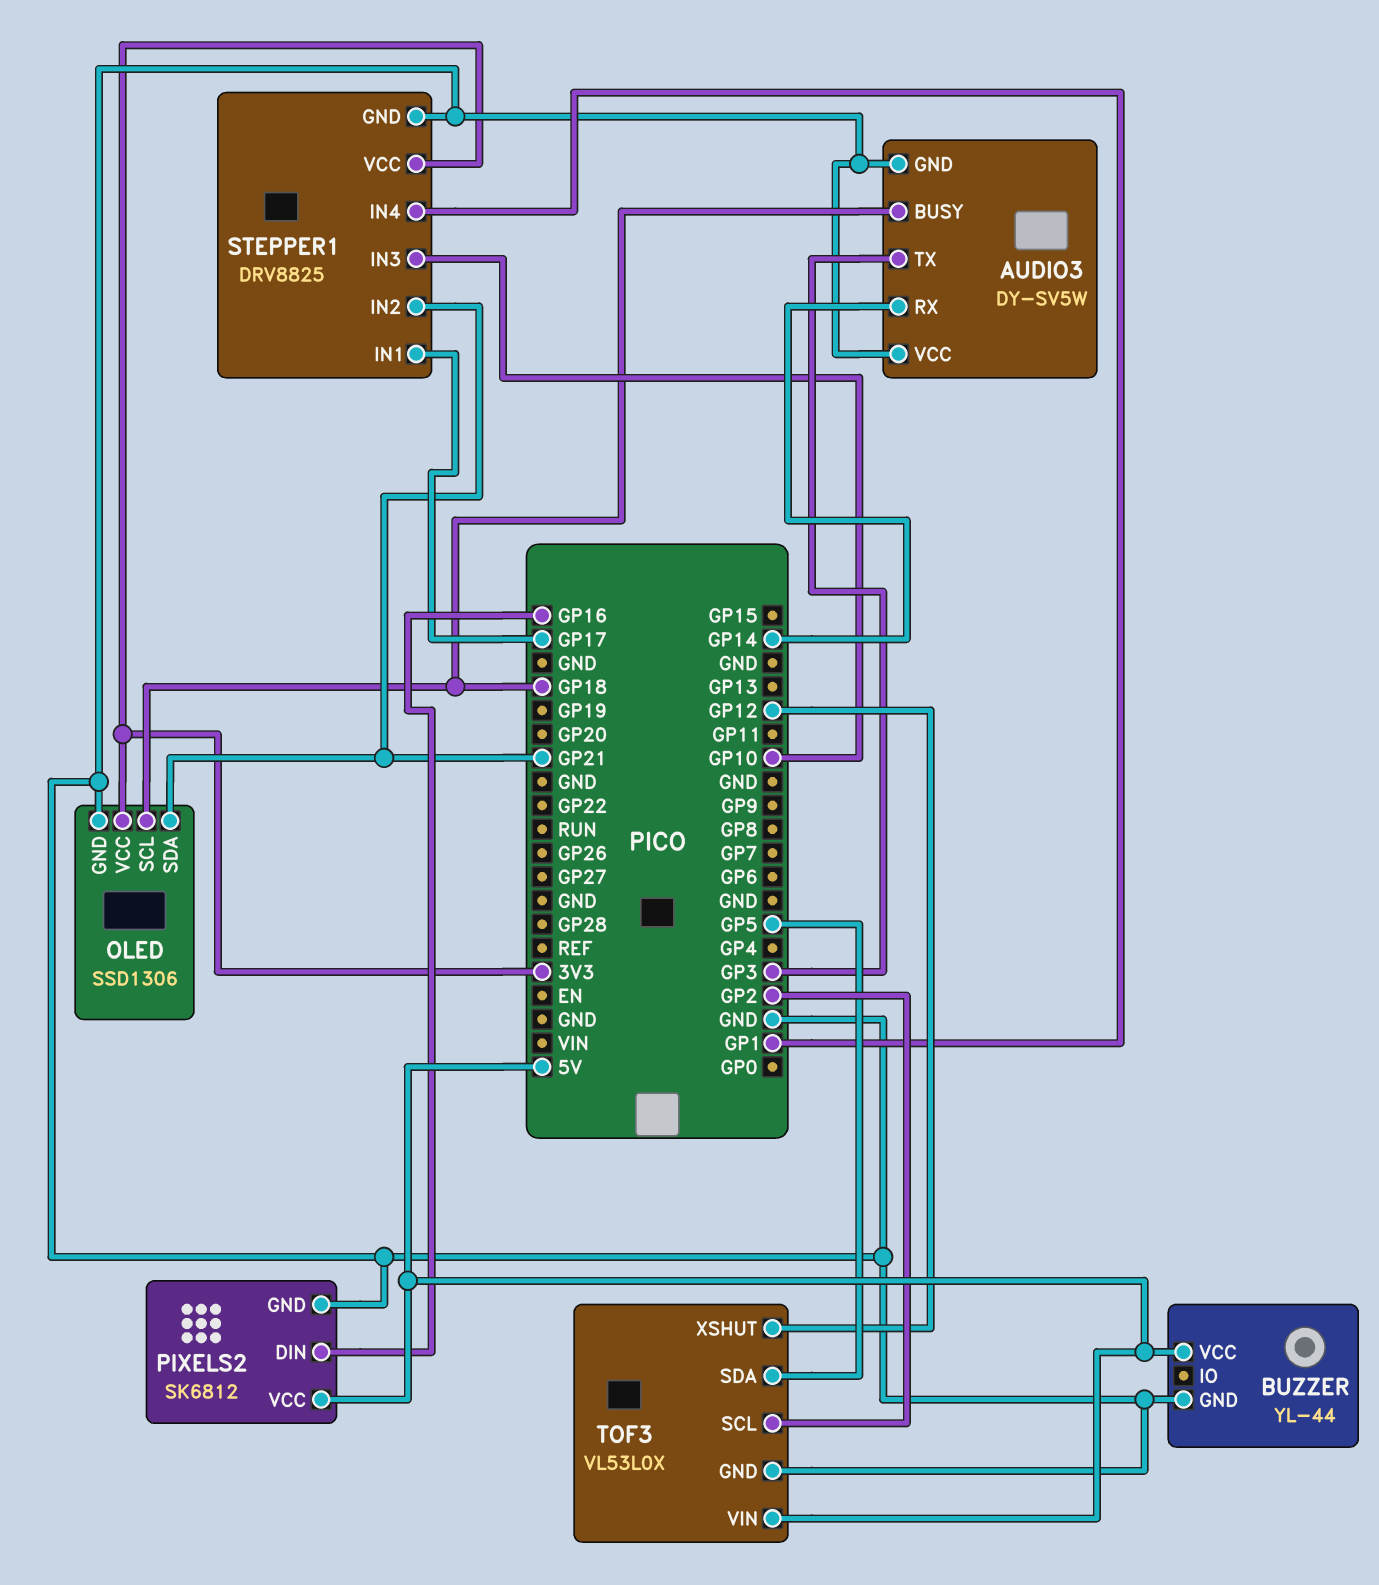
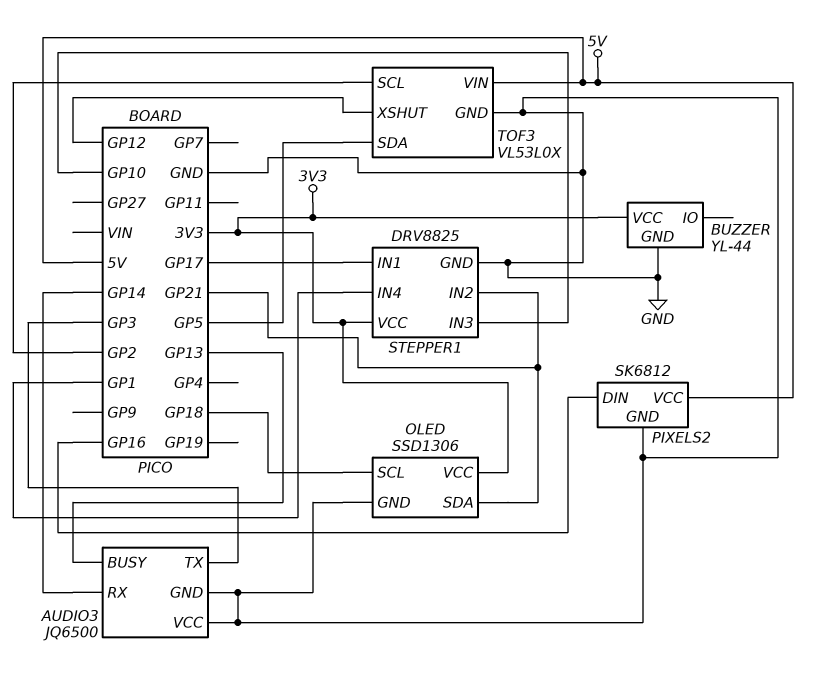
AUDIO3: DY-SV5W -> JQ6500
AUDIO3 pin BUSY: GP18 -> GP13
BUZZER pin VCC: 5V -> 3V3

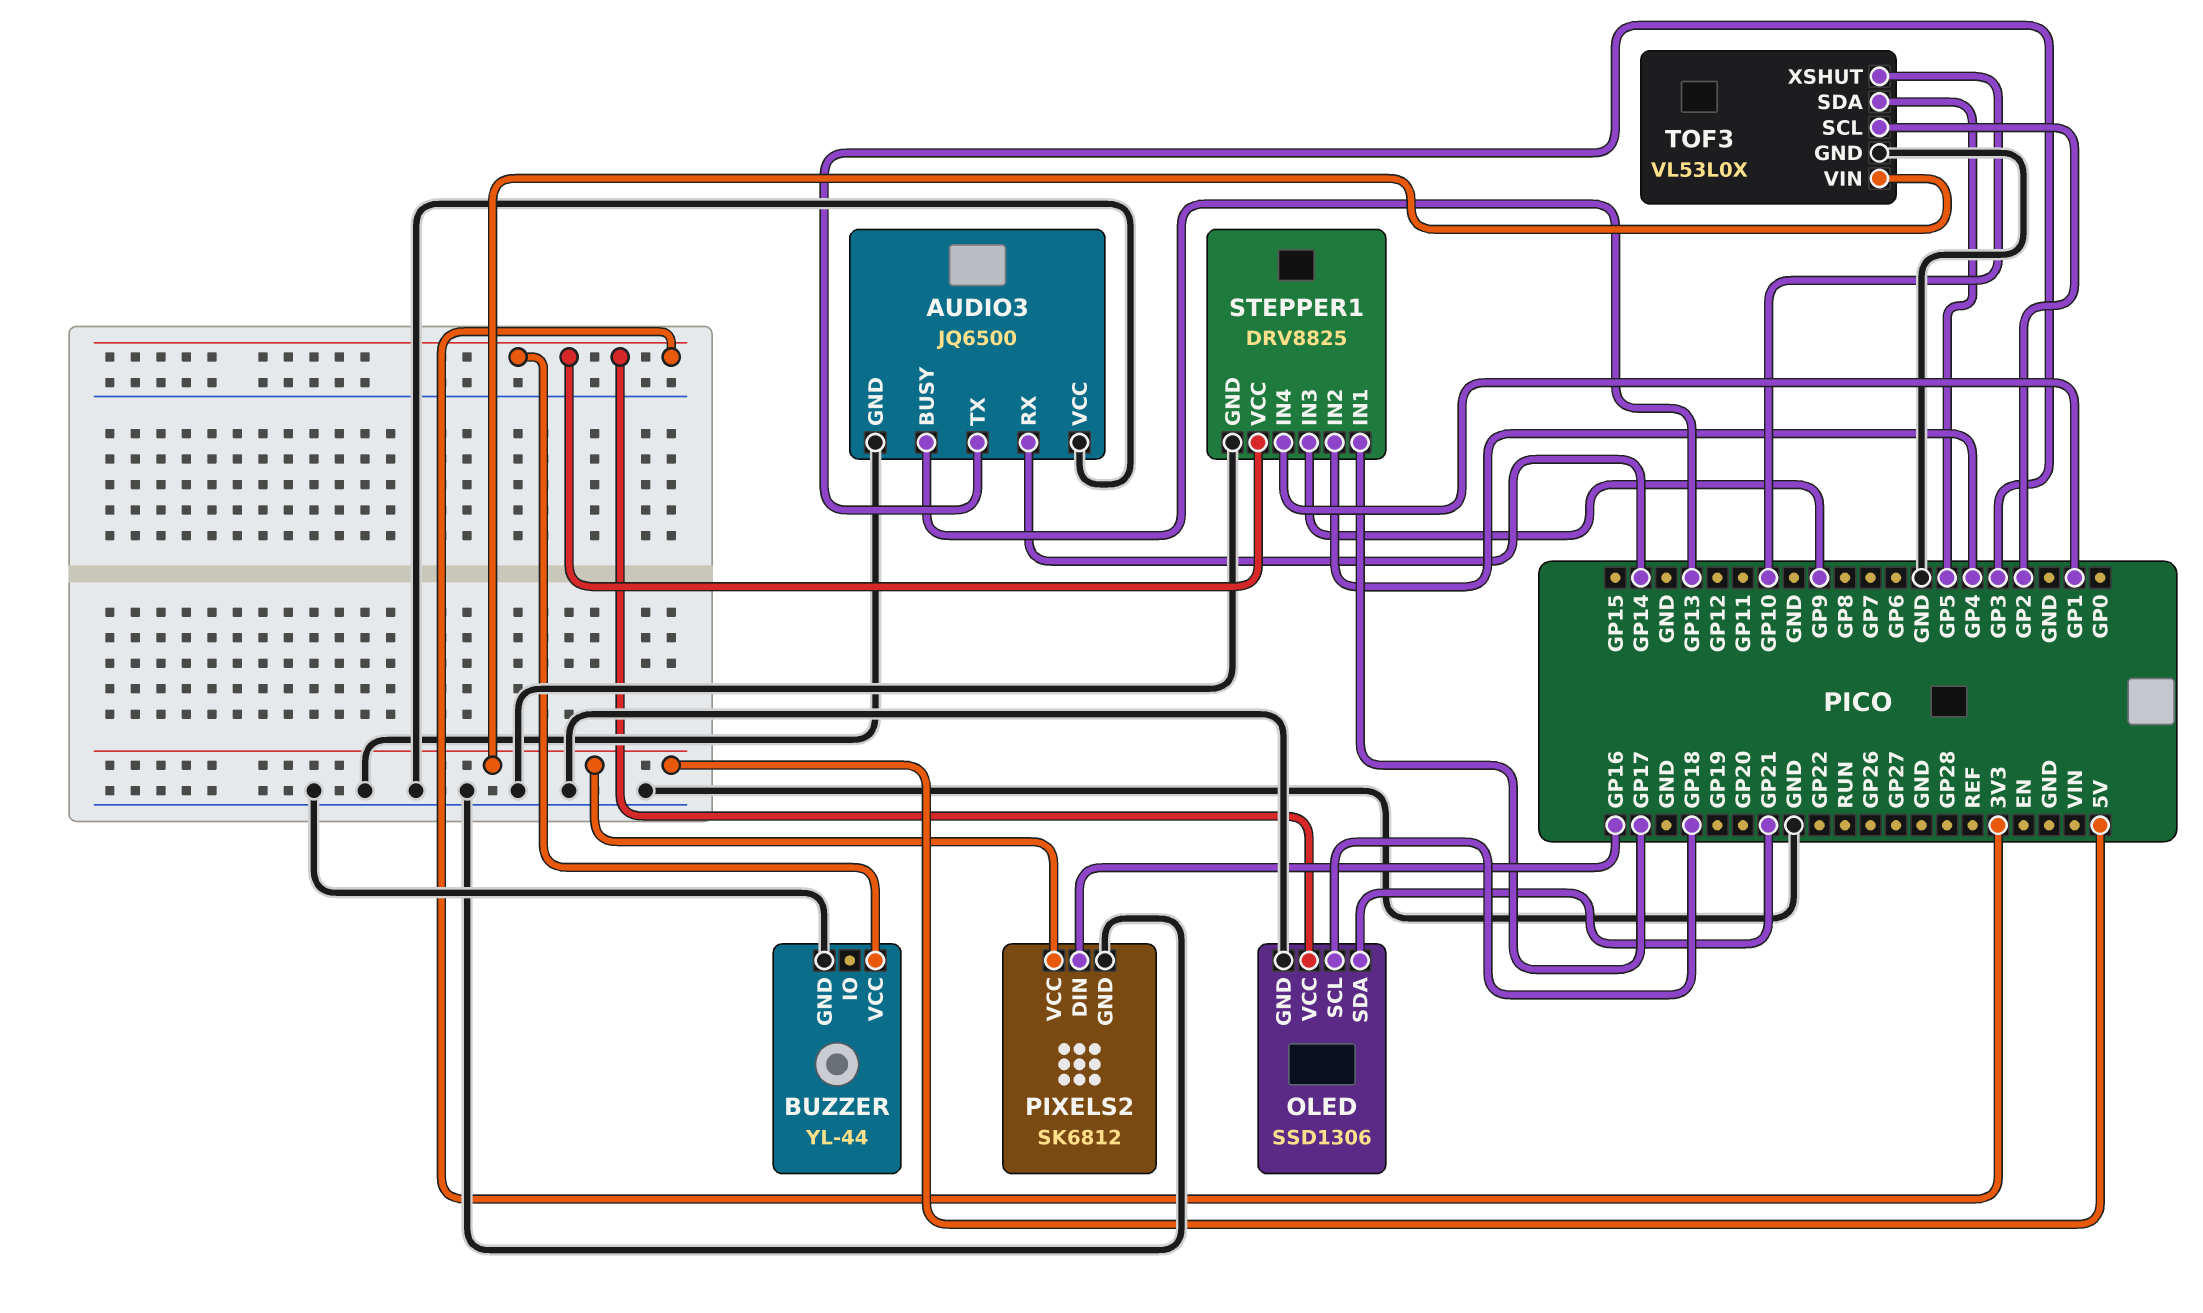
STEPPER1 pin IN2: GP21 -> GP4
STEPPER1 pin IN3: GP10 -> GP9
TOF3 pin XSHUT: GP12 -> GP10

